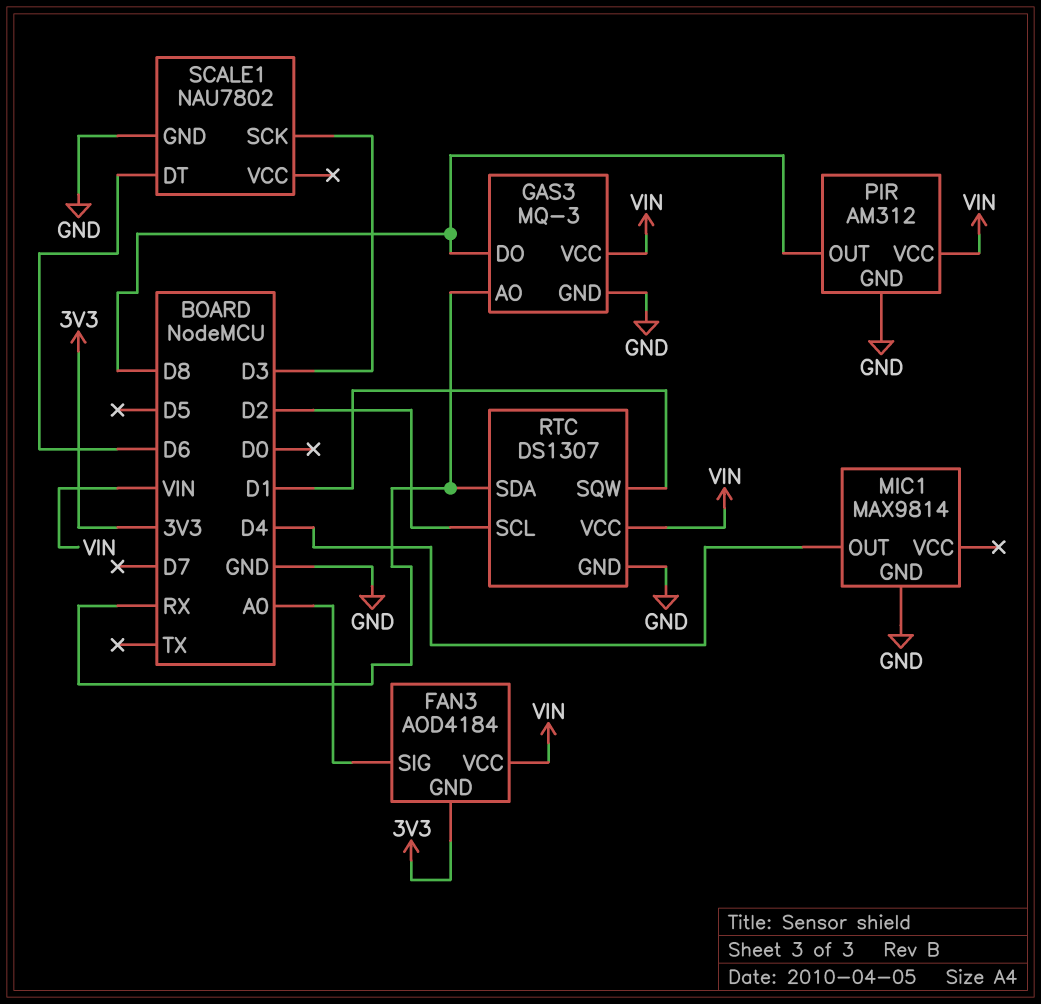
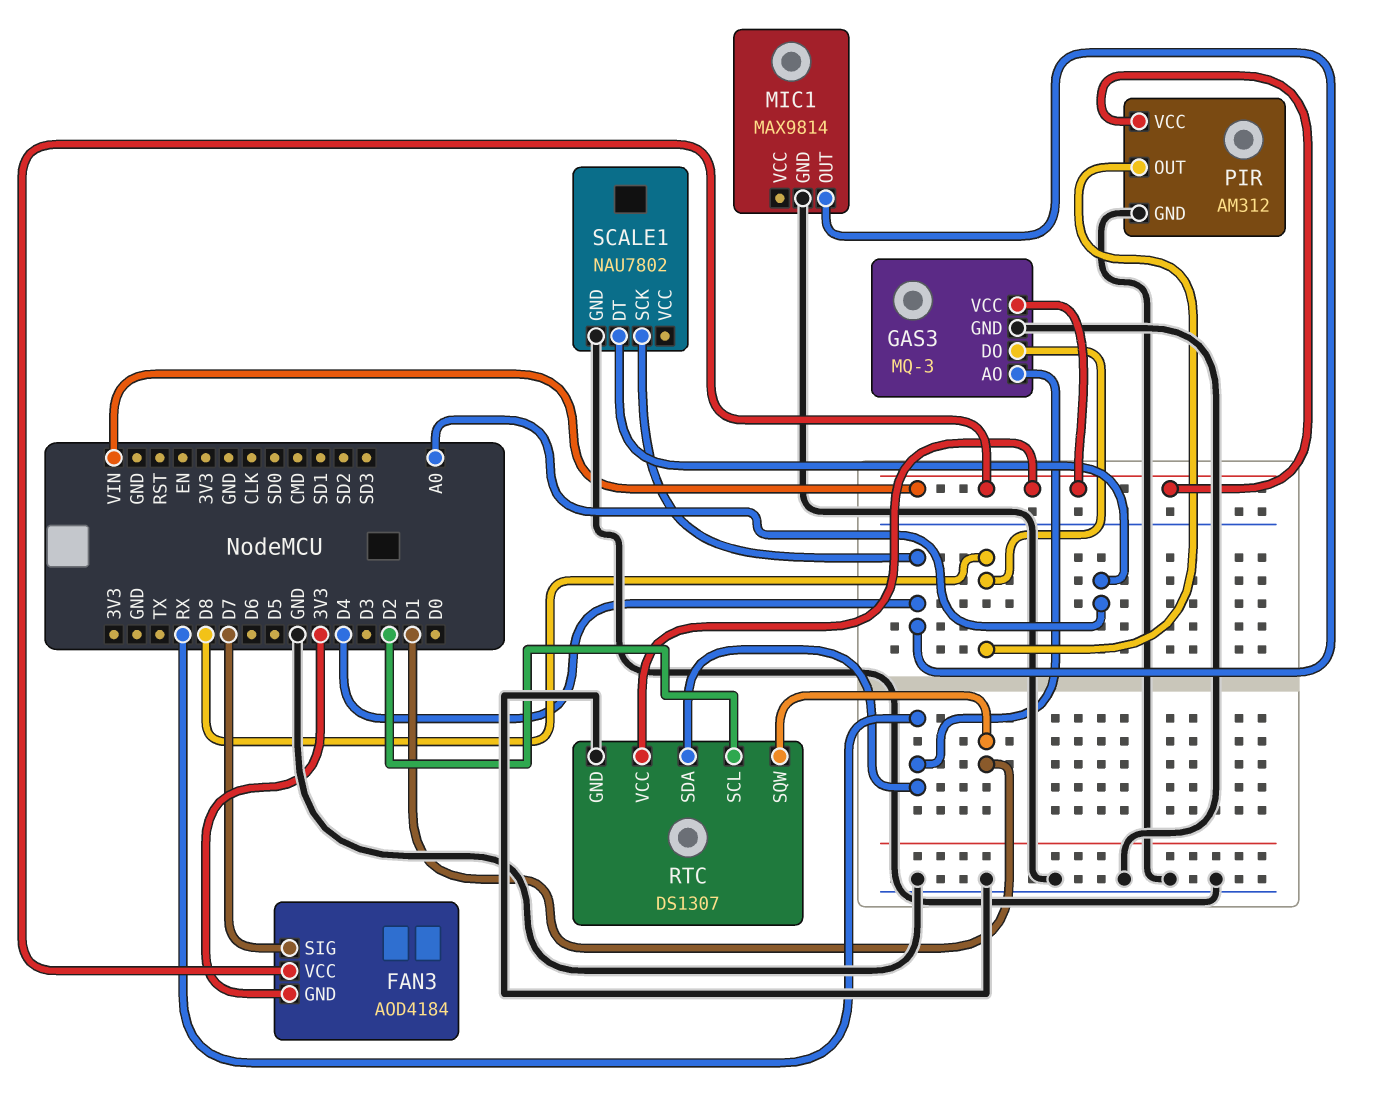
FAN3 pin SIG: A0 -> D7
SCALE1 pin DT: D6 -> A0
SCALE1 pin SCK: D3 -> D4

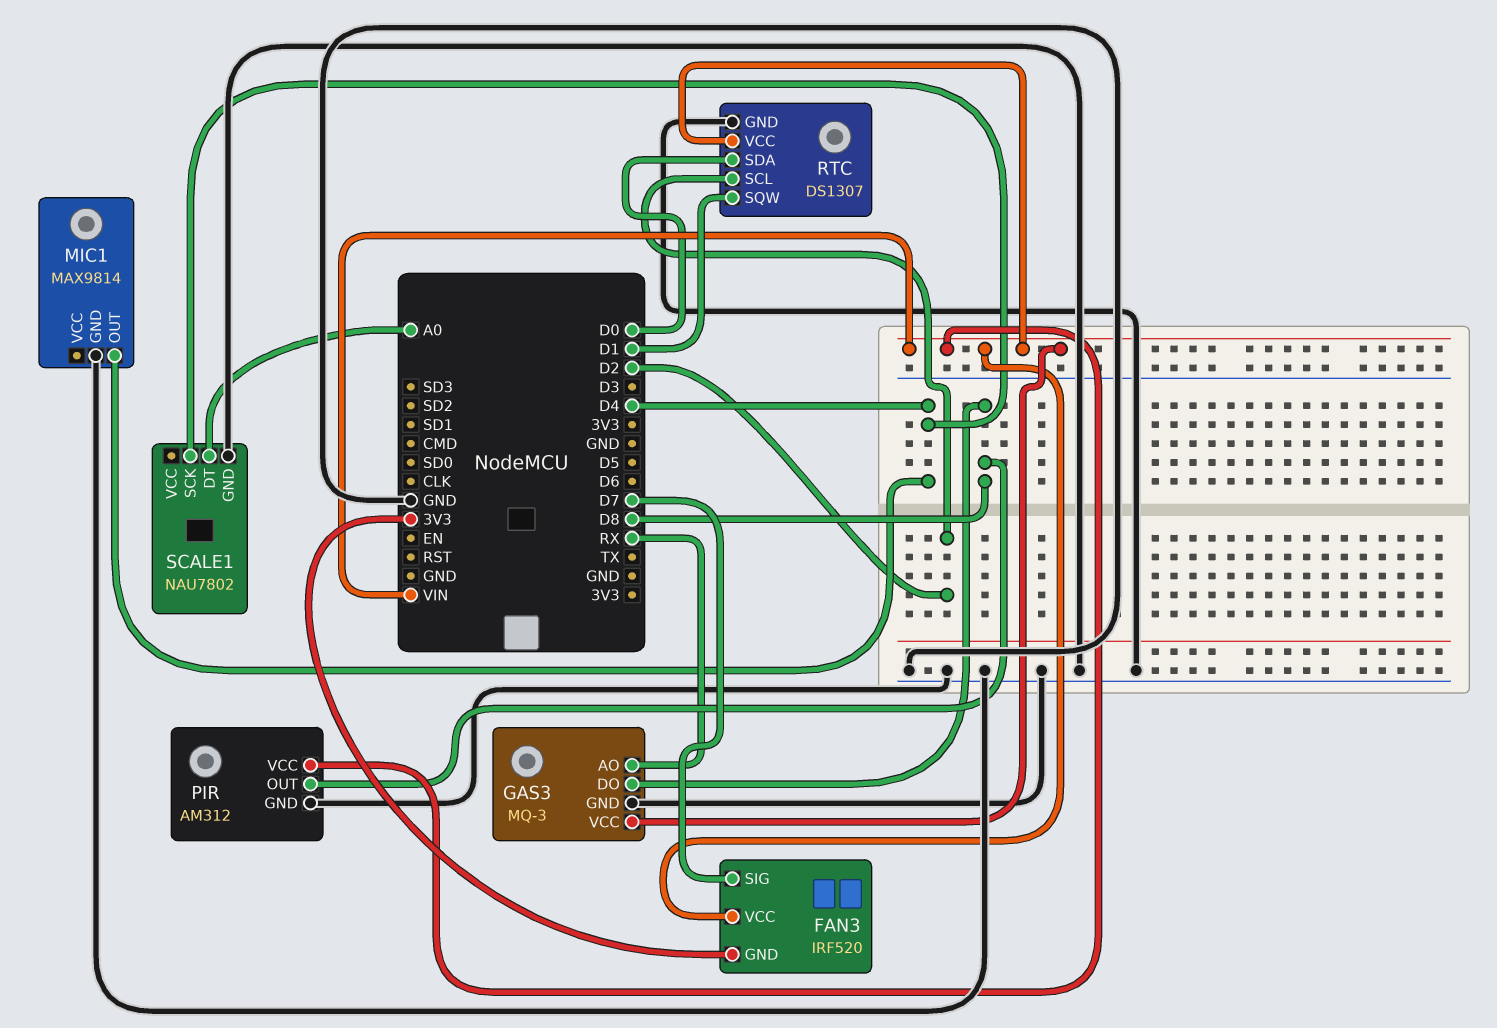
FAN3: AOD4184 -> IRF520
RTC pin SDA: RX -> D0

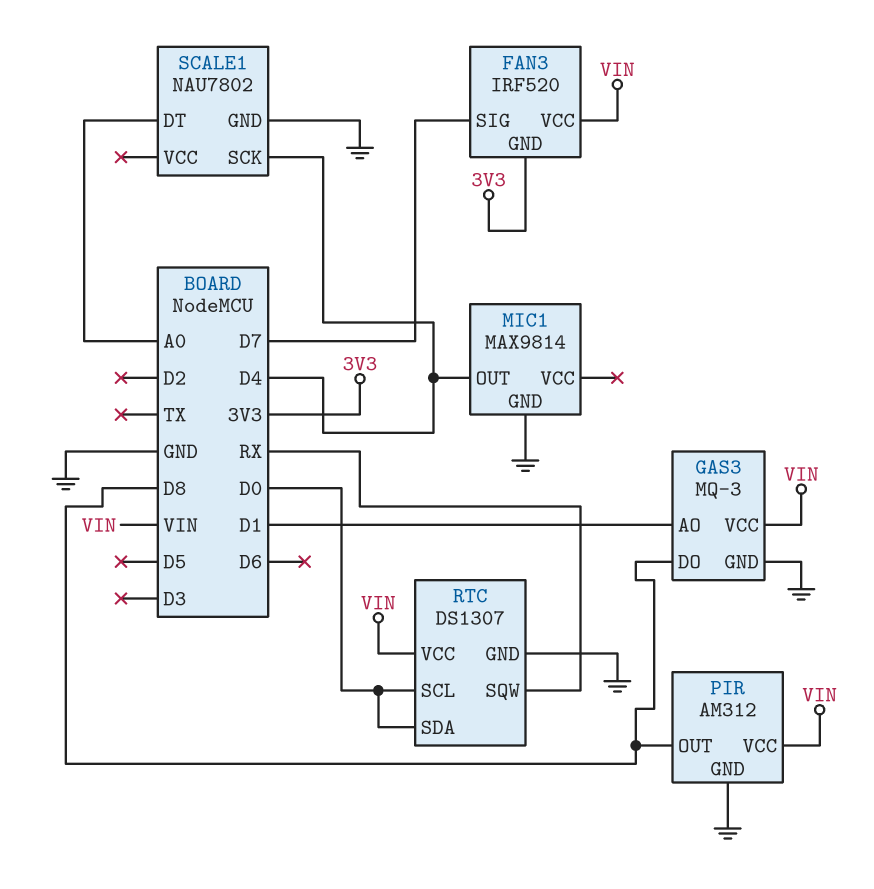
GAS3 pin AO: RX -> D1
RTC pin SCL: D2 -> D0
RTC pin SQW: D1 -> RX

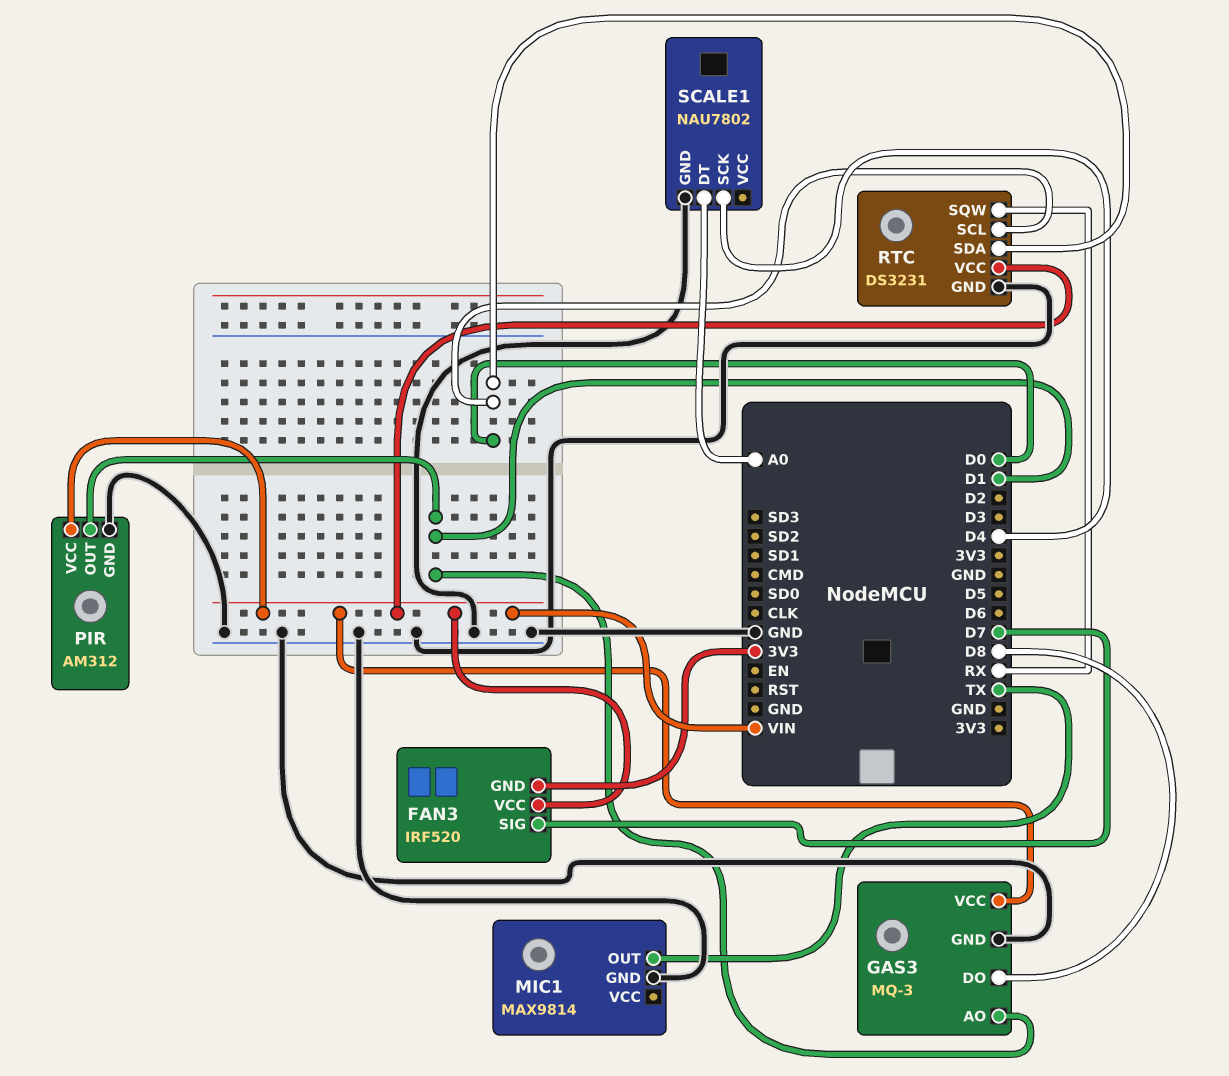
MIC1 pin OUT: D4 -> TX
PIR pin OUT: D8 -> D1
RTC: DS1307 -> DS3231

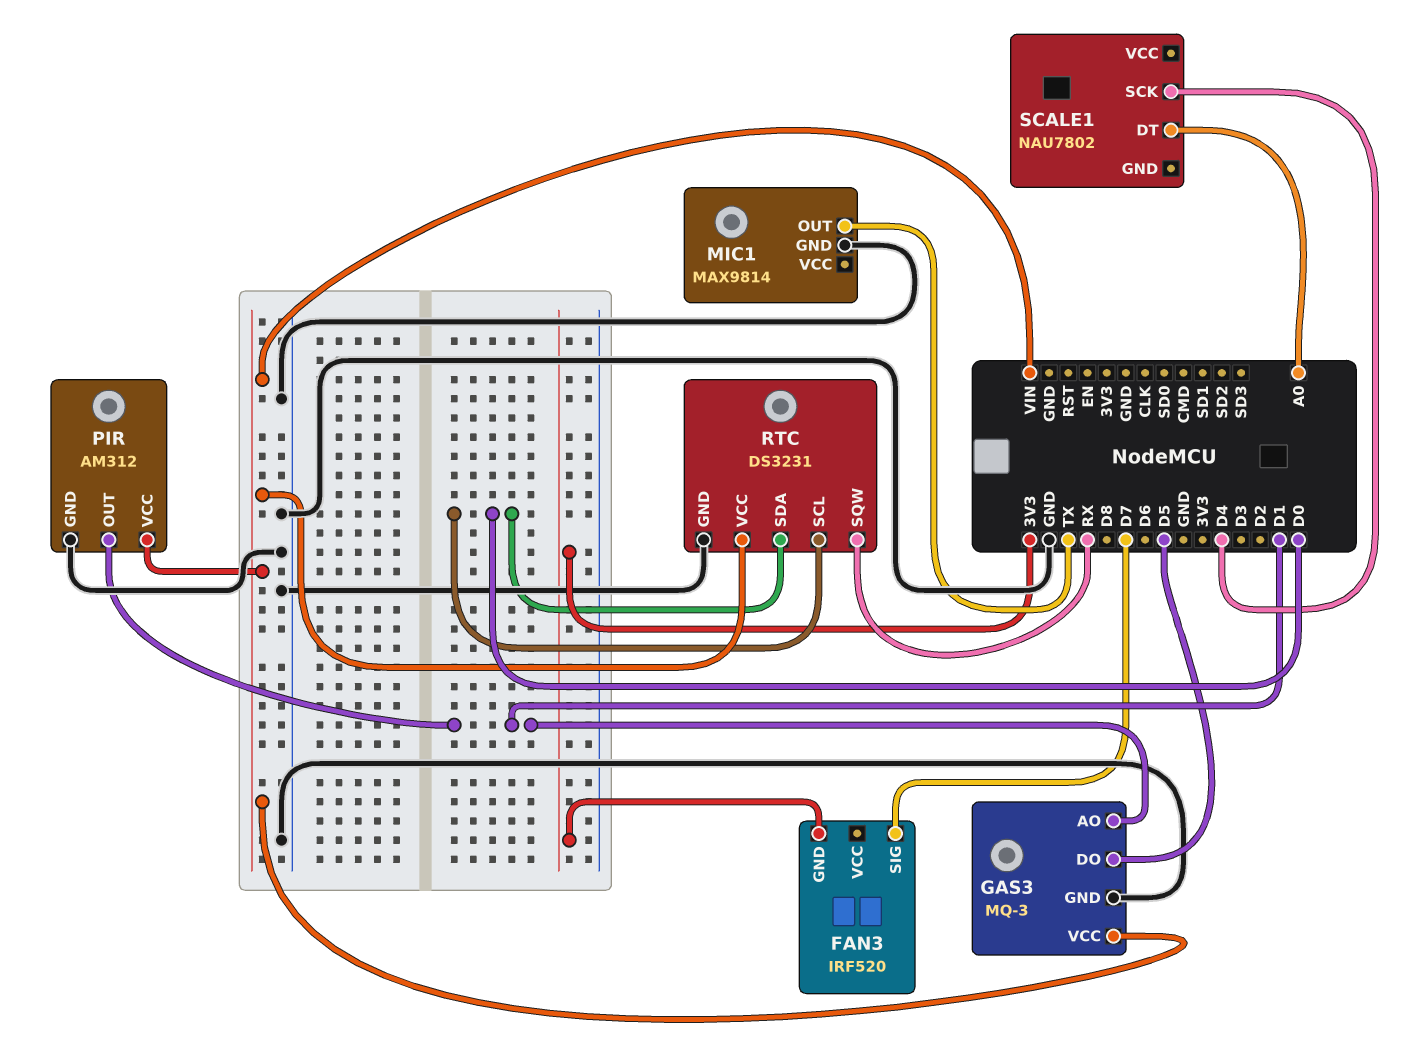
FAN3 pin VCC: VIN -> none
GAS3 pin DO: D8 -> D5
SCALE1 pin GND: GND -> none

